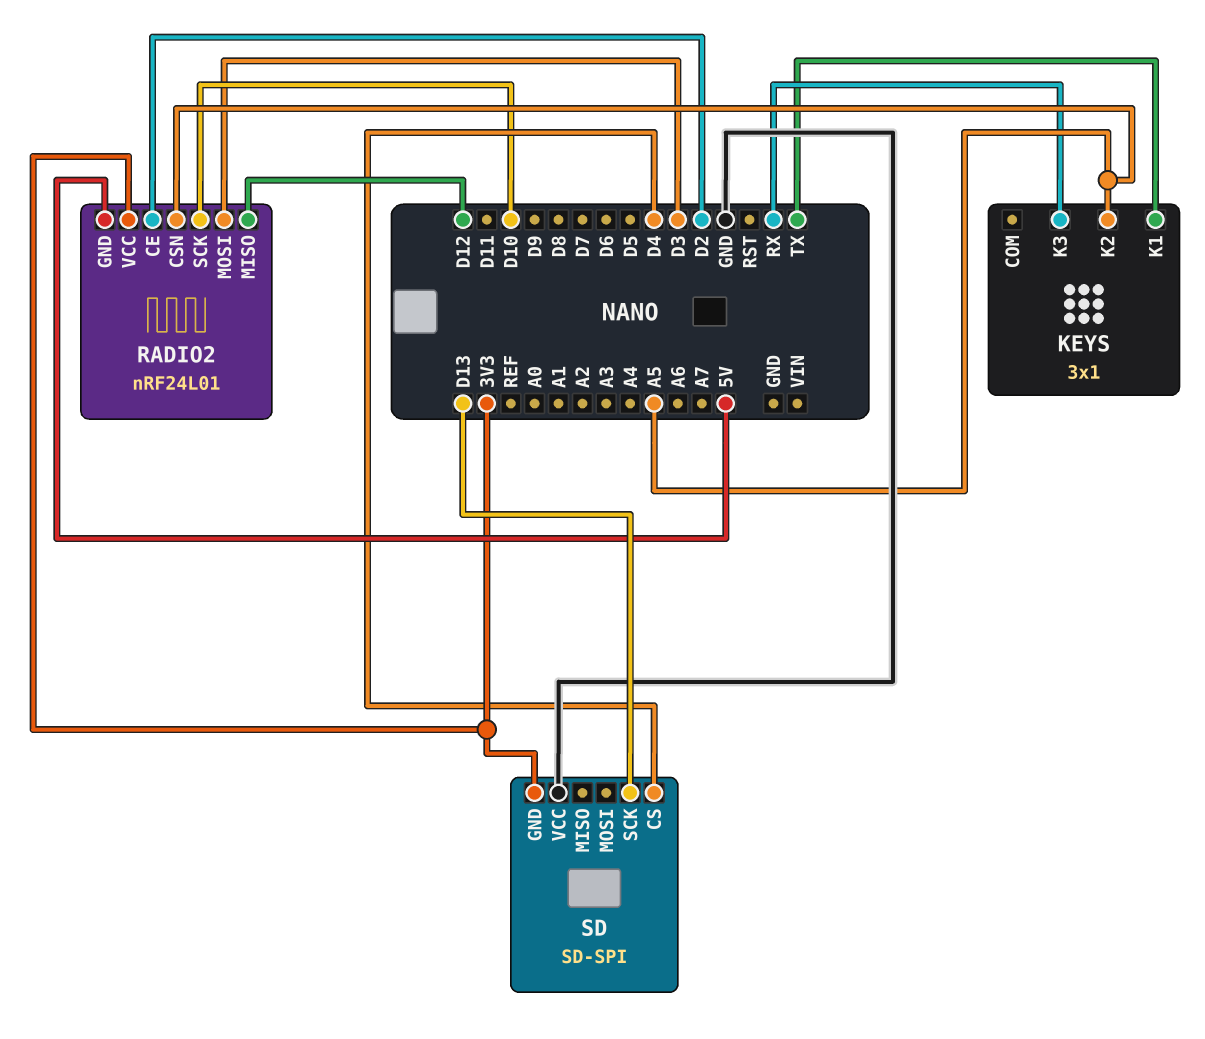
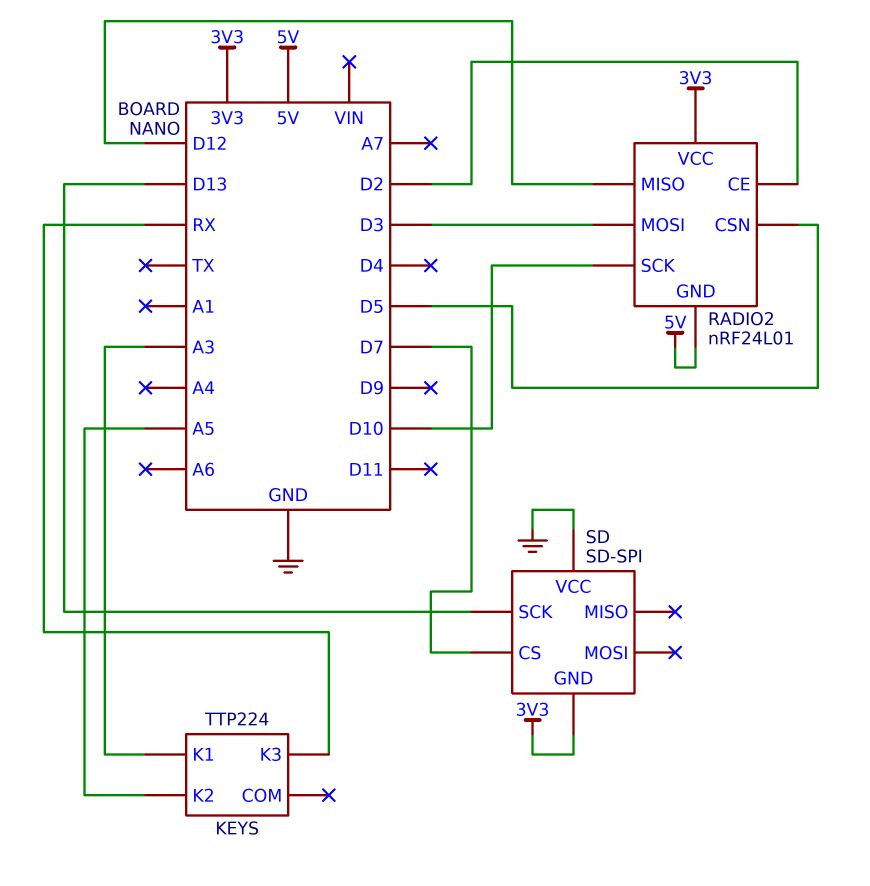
KEYS: 3x1 -> TTP224
KEYS pin K1: TX -> A3
RADIO2 pin CSN: A5 -> D5
SD pin CS: D4 -> D7

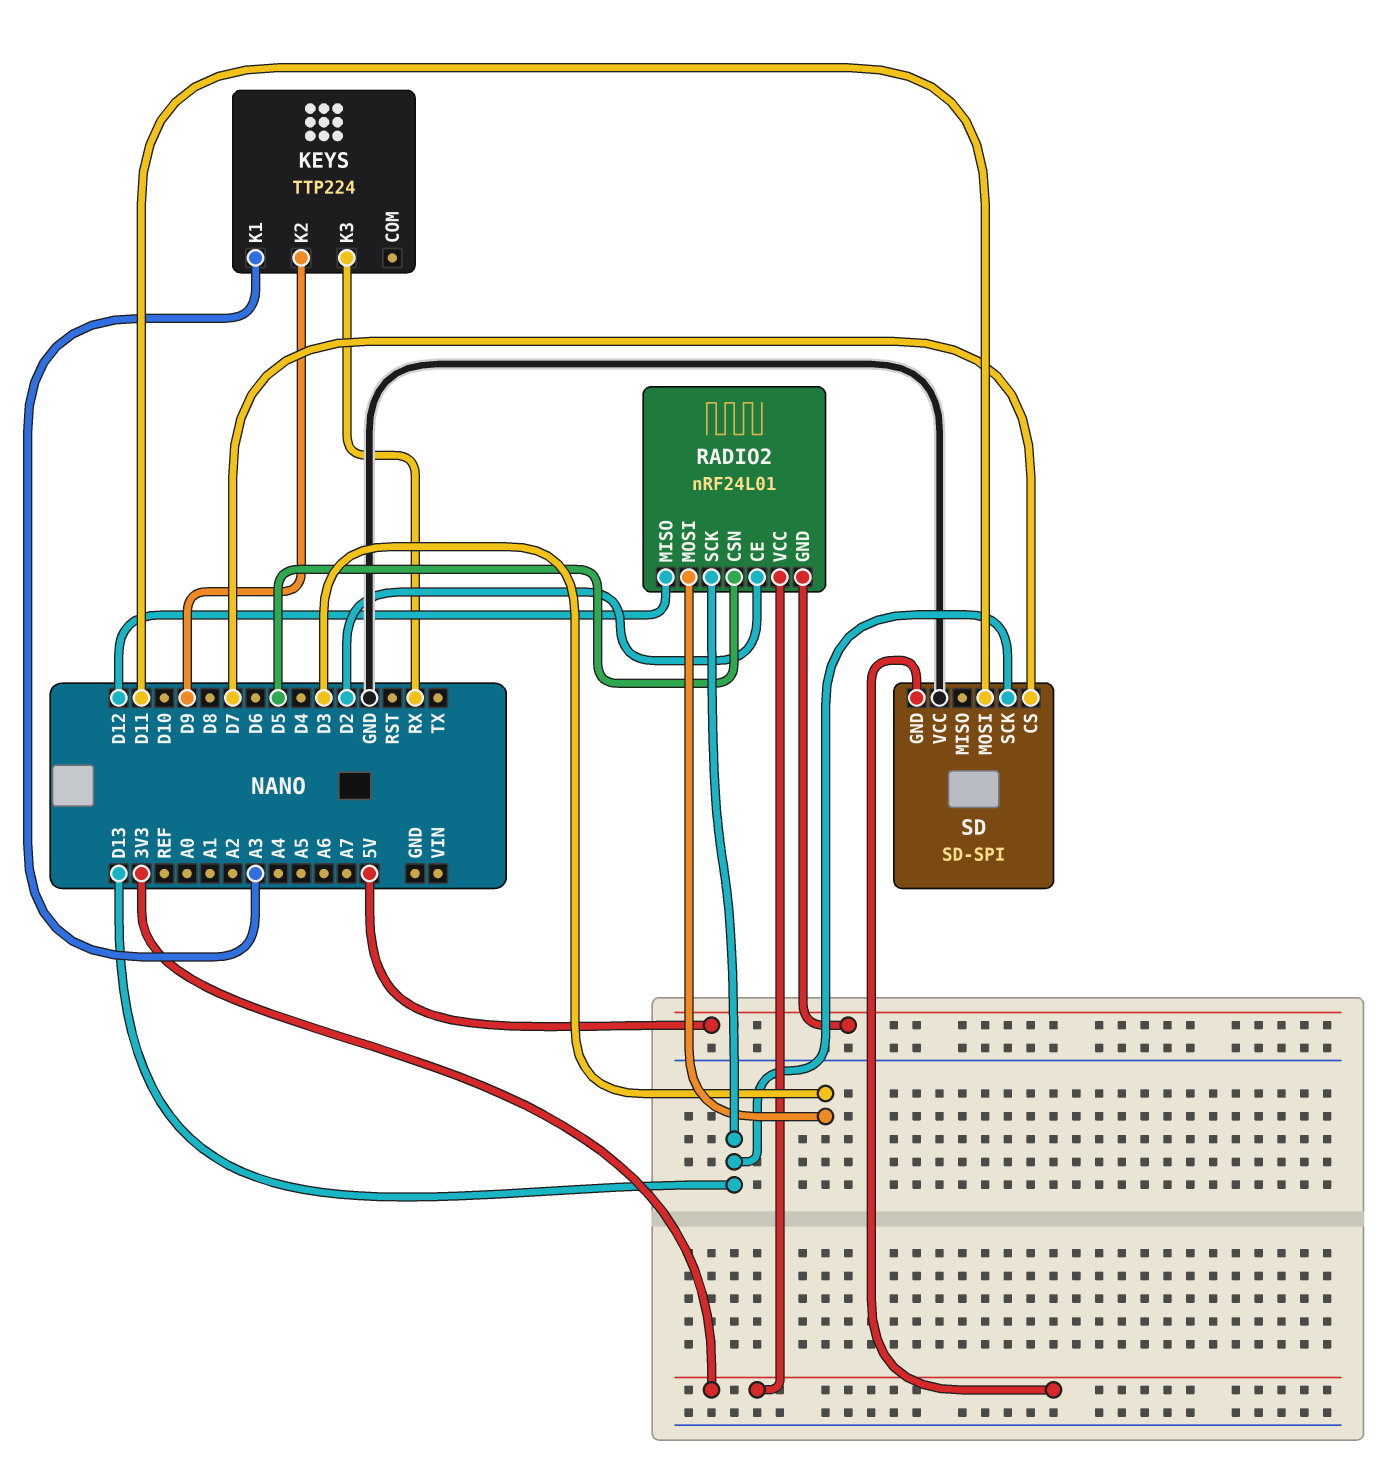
KEYS pin K2: A5 -> D9
RADIO2 pin SCK: D10 -> D13
SD pin MOSI: none -> D11

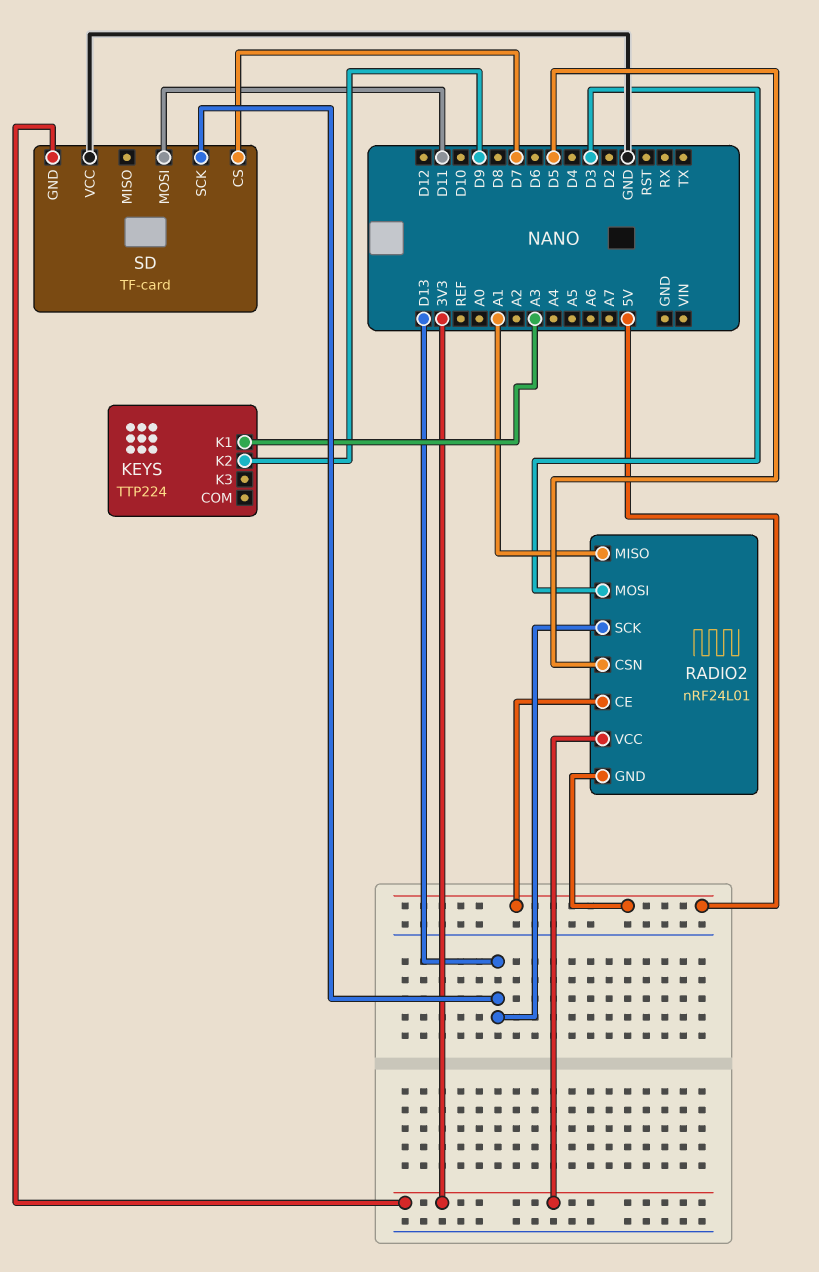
KEYS pin K3: RX -> none
RADIO2 pin CE: D2 -> 5V
RADIO2 pin MISO: D12 -> A1
SD: SD-SPI -> TF-card

